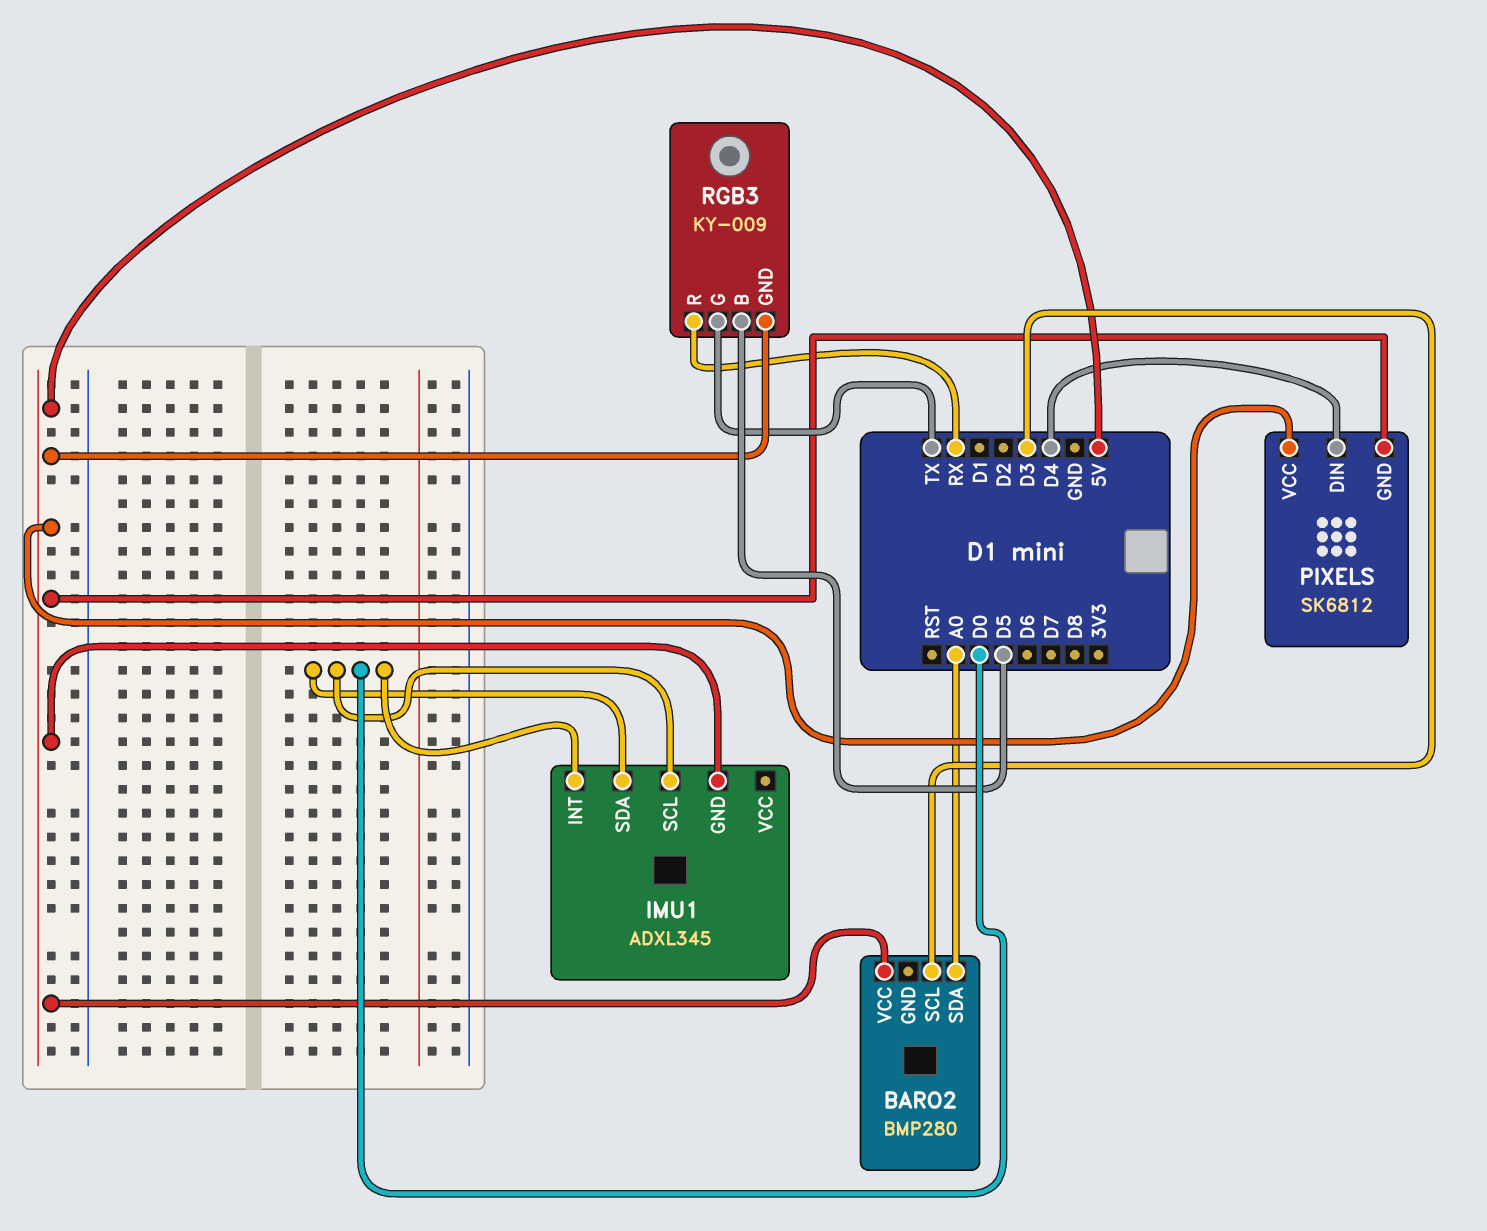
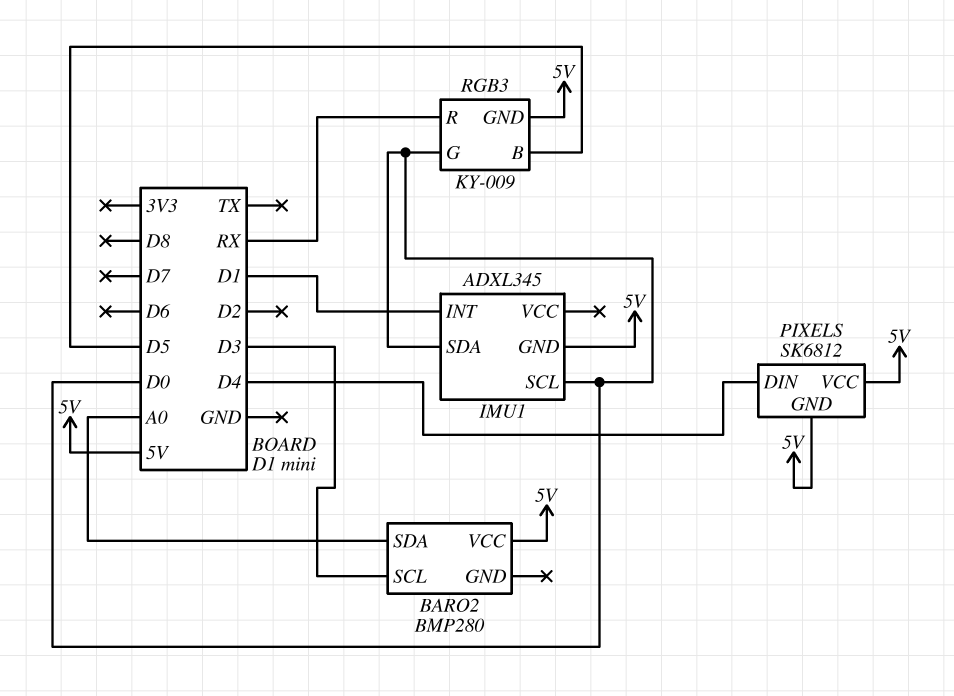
IMU1 pin INT: D0 -> D1
RGB3 pin G: TX -> D0

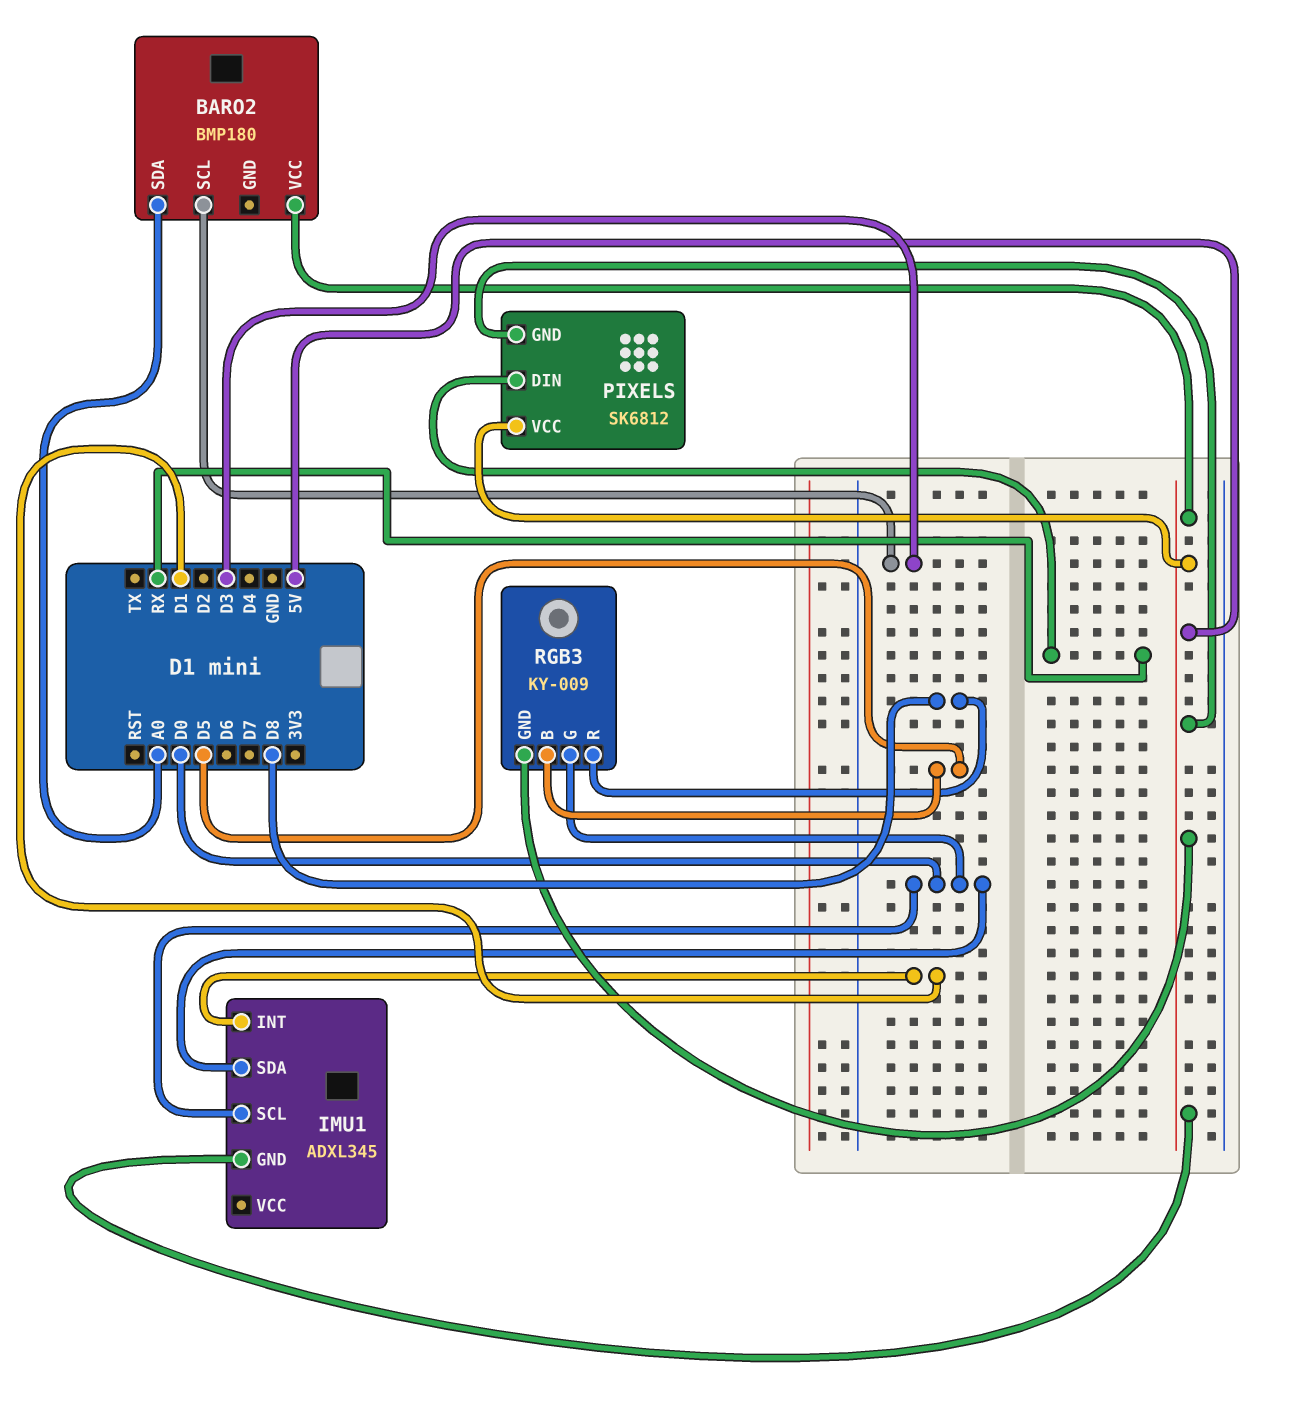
BARO2: BMP280 -> BMP180
PIXELS pin DIN: D4 -> RX
RGB3 pin R: RX -> D8

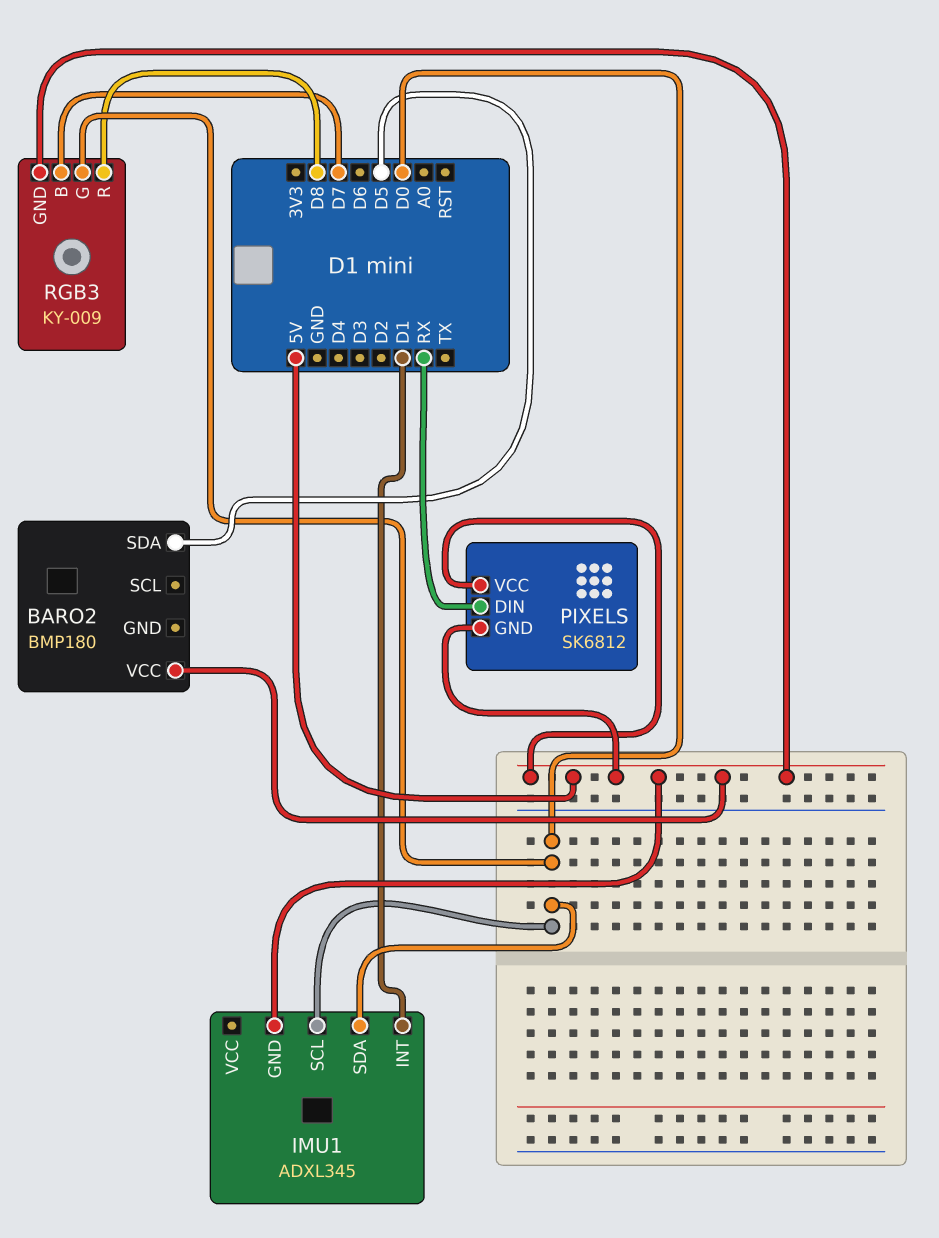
BARO2 pin SCL: D3 -> none
BARO2 pin SDA: A0 -> D5
RGB3 pin B: D5 -> D7

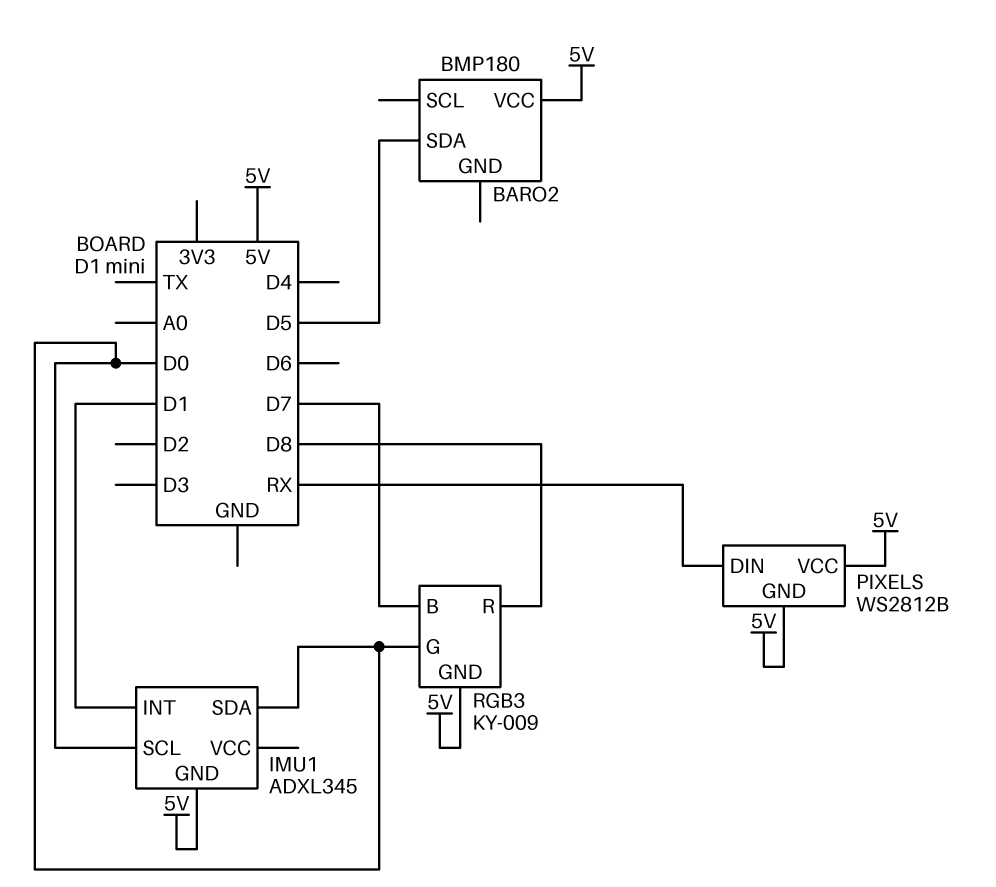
PIXELS: SK6812 -> WS2812B

